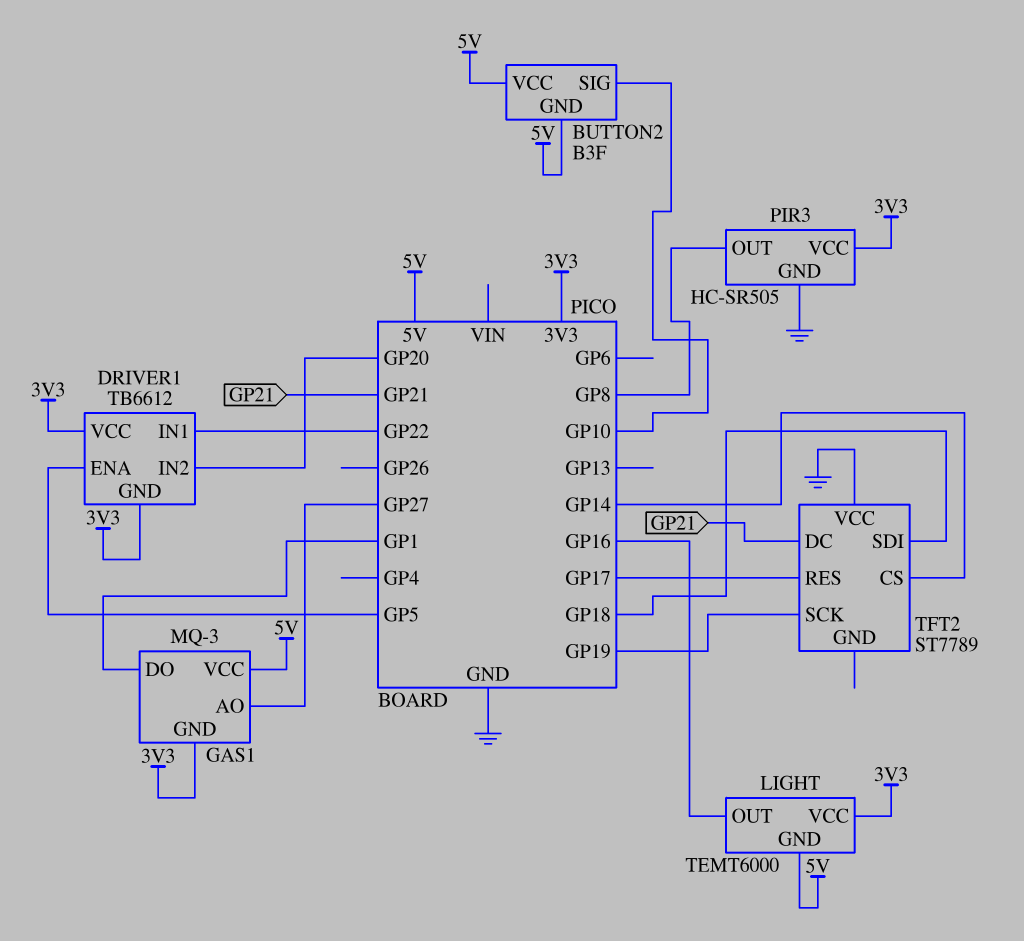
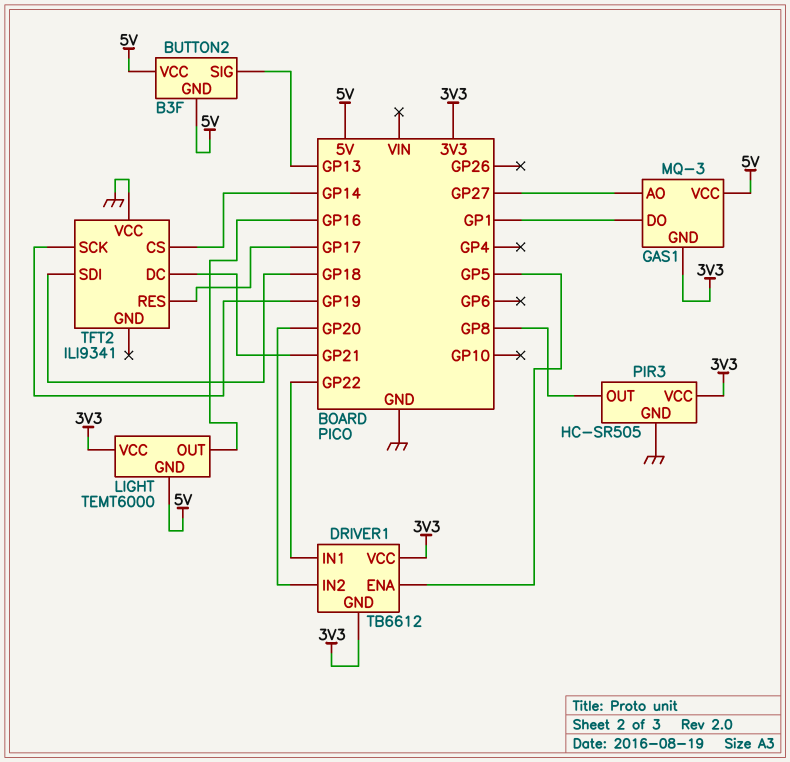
BUTTON2 pin SIG: GP10 -> GP13
TFT2: ST7789 -> ILI9341

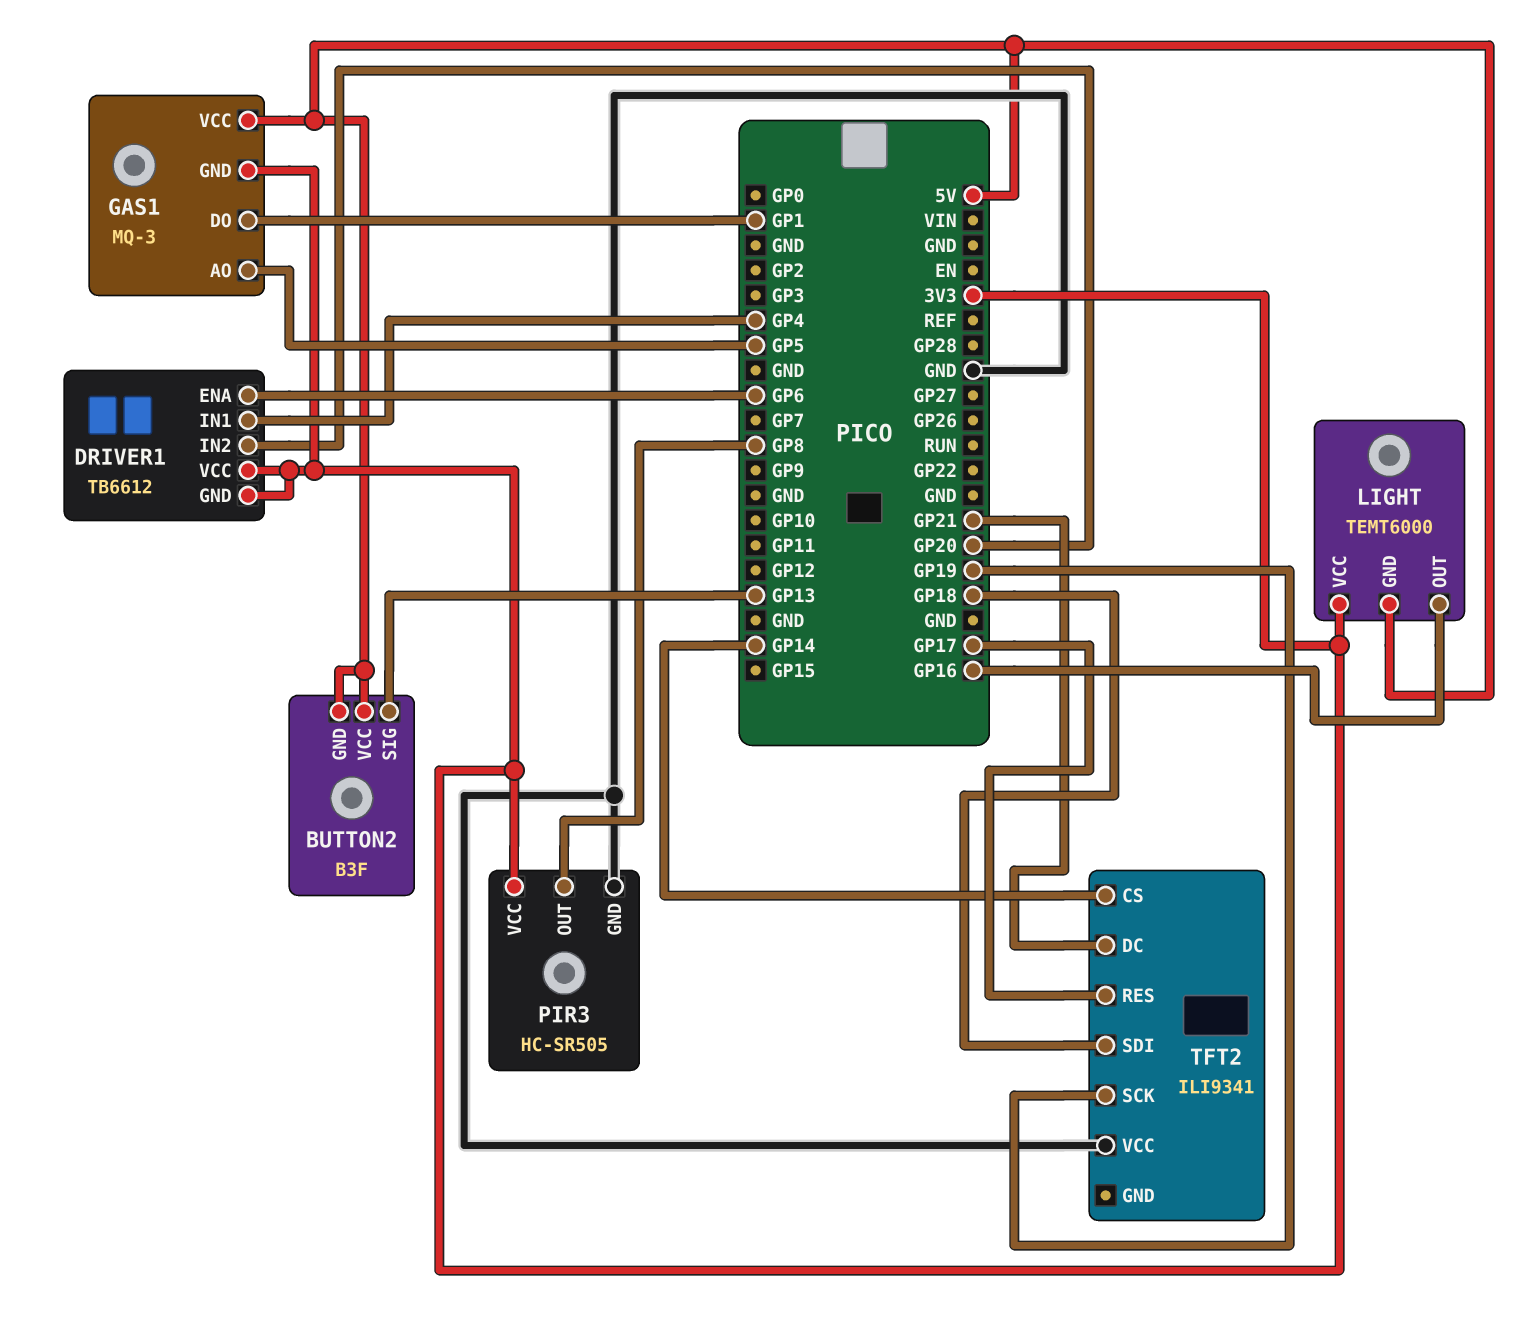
DRIVER1 pin ENA: GP5 -> GP6
DRIVER1 pin IN1: GP22 -> GP4
GAS1 pin AO: GP27 -> GP5

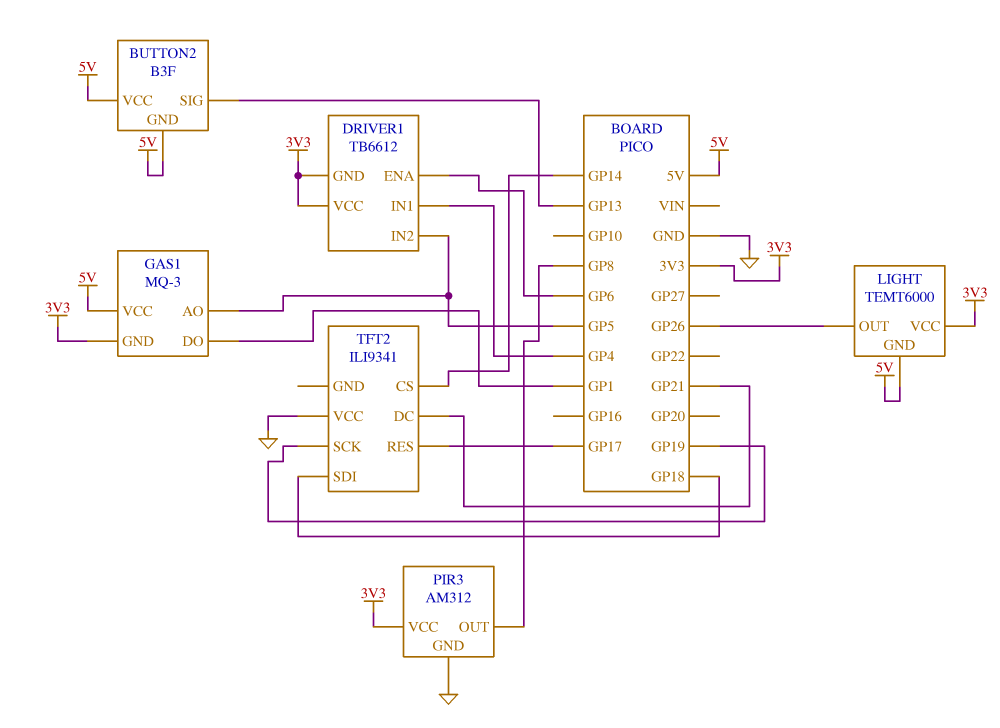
DRIVER1 pin IN2: GP20 -> GP5
LIGHT pin OUT: GP16 -> GP26
PIR3: HC-SR505 -> AM312

